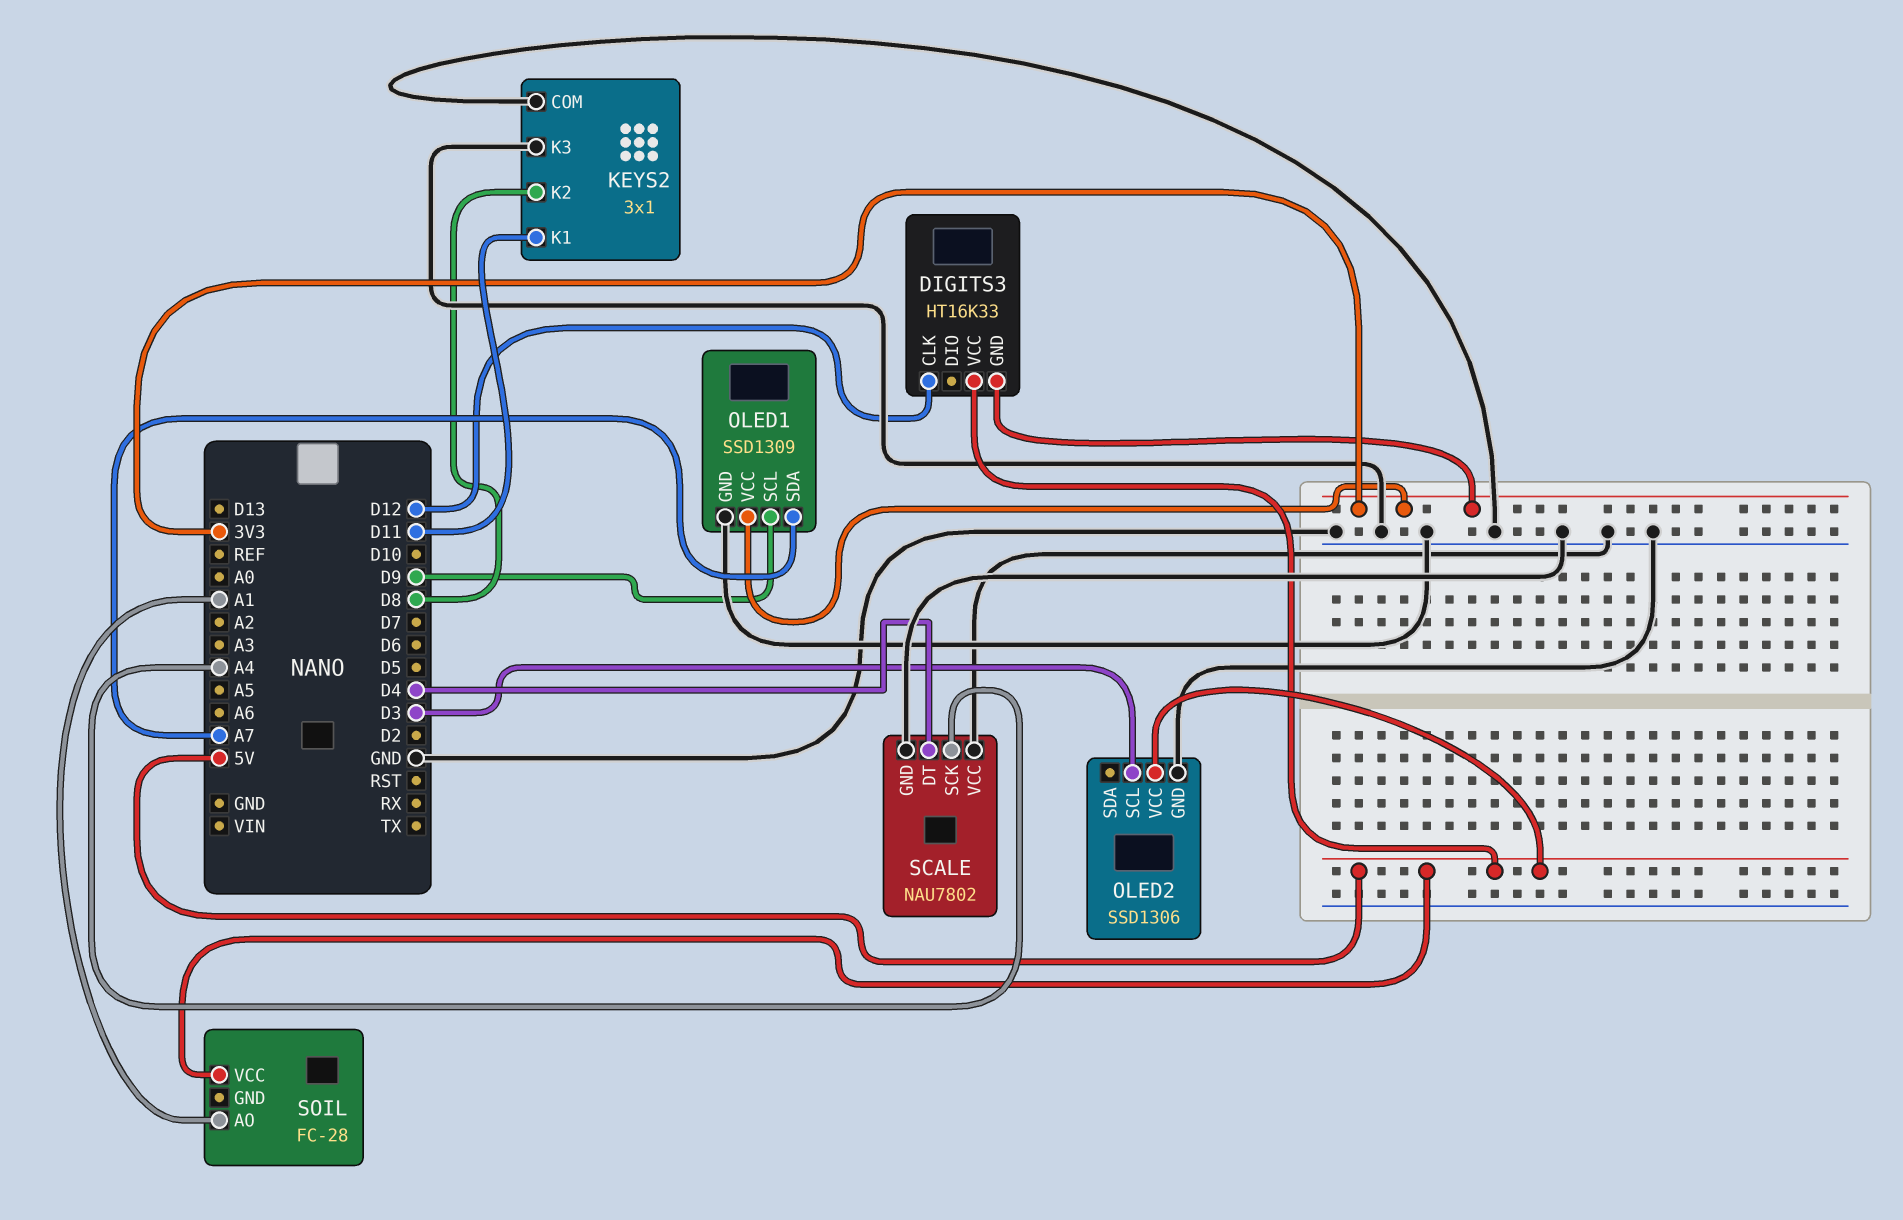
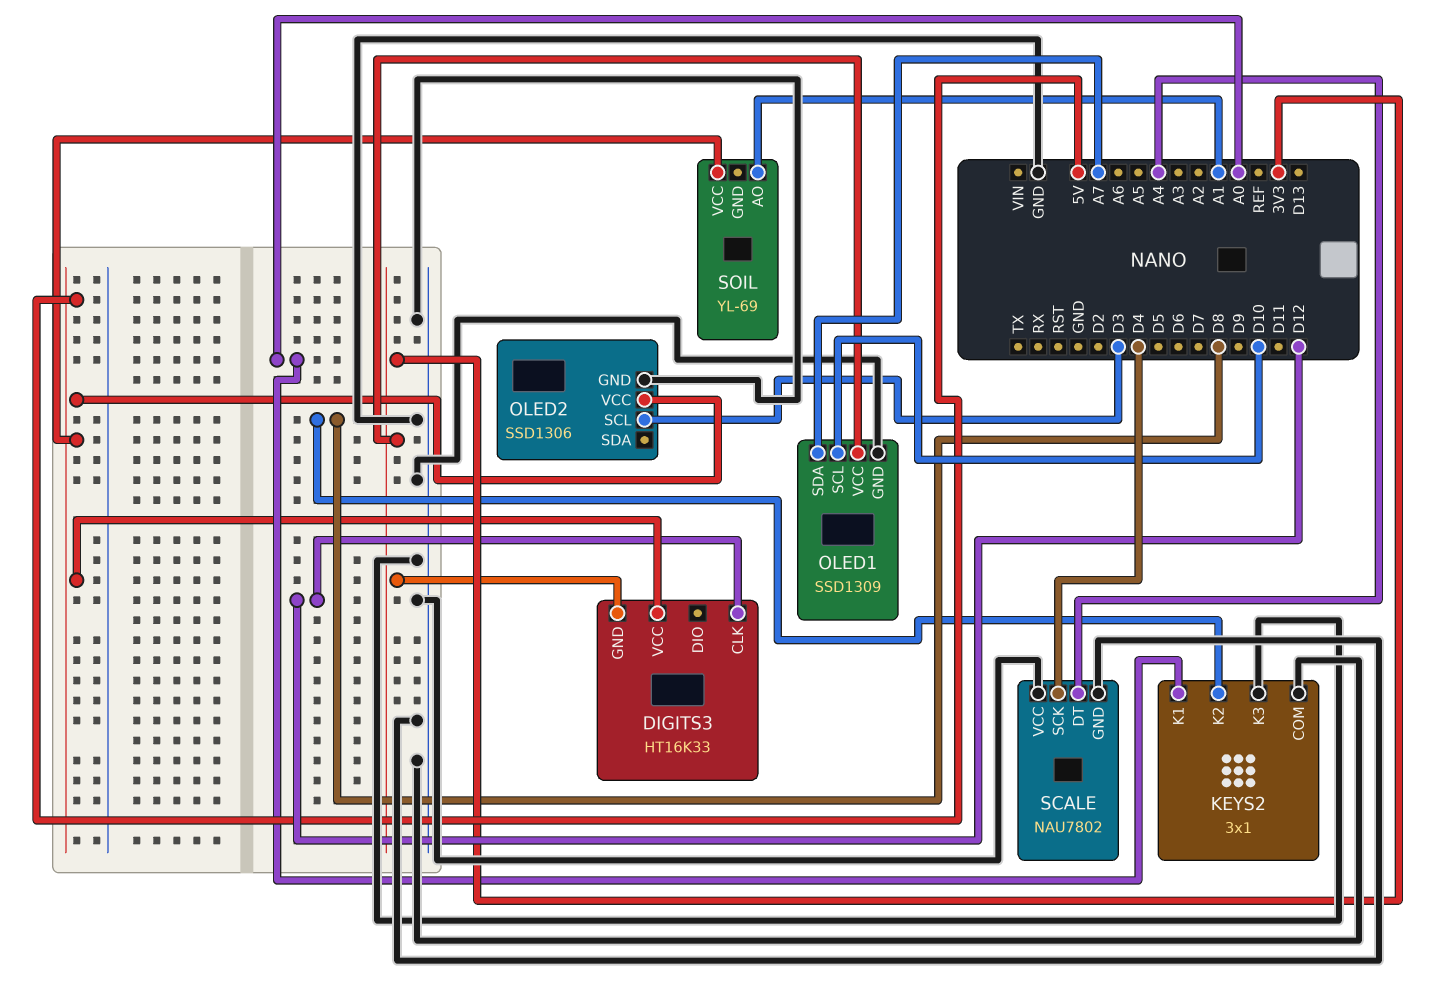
KEYS2 pin K1: D11 -> A0
OLED1 pin SCL: D9 -> D10
SCALE pin DT: D4 -> A4
SCALE pin SCK: A4 -> D4
SOIL: FC-28 -> YL-69

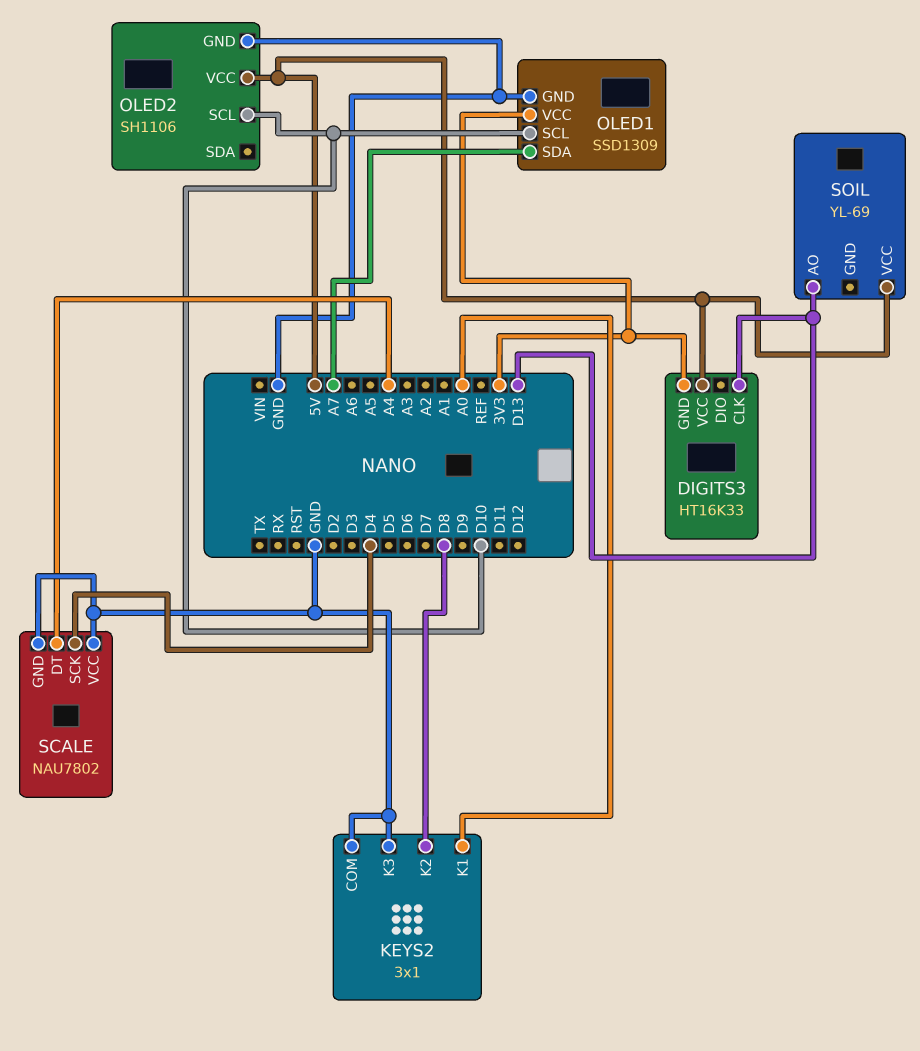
DIGITS3 pin CLK: D12 -> D13
OLED2: SSD1306 -> SH1106
OLED2 pin SCL: D3 -> D10
SOIL pin AO: A1 -> D13

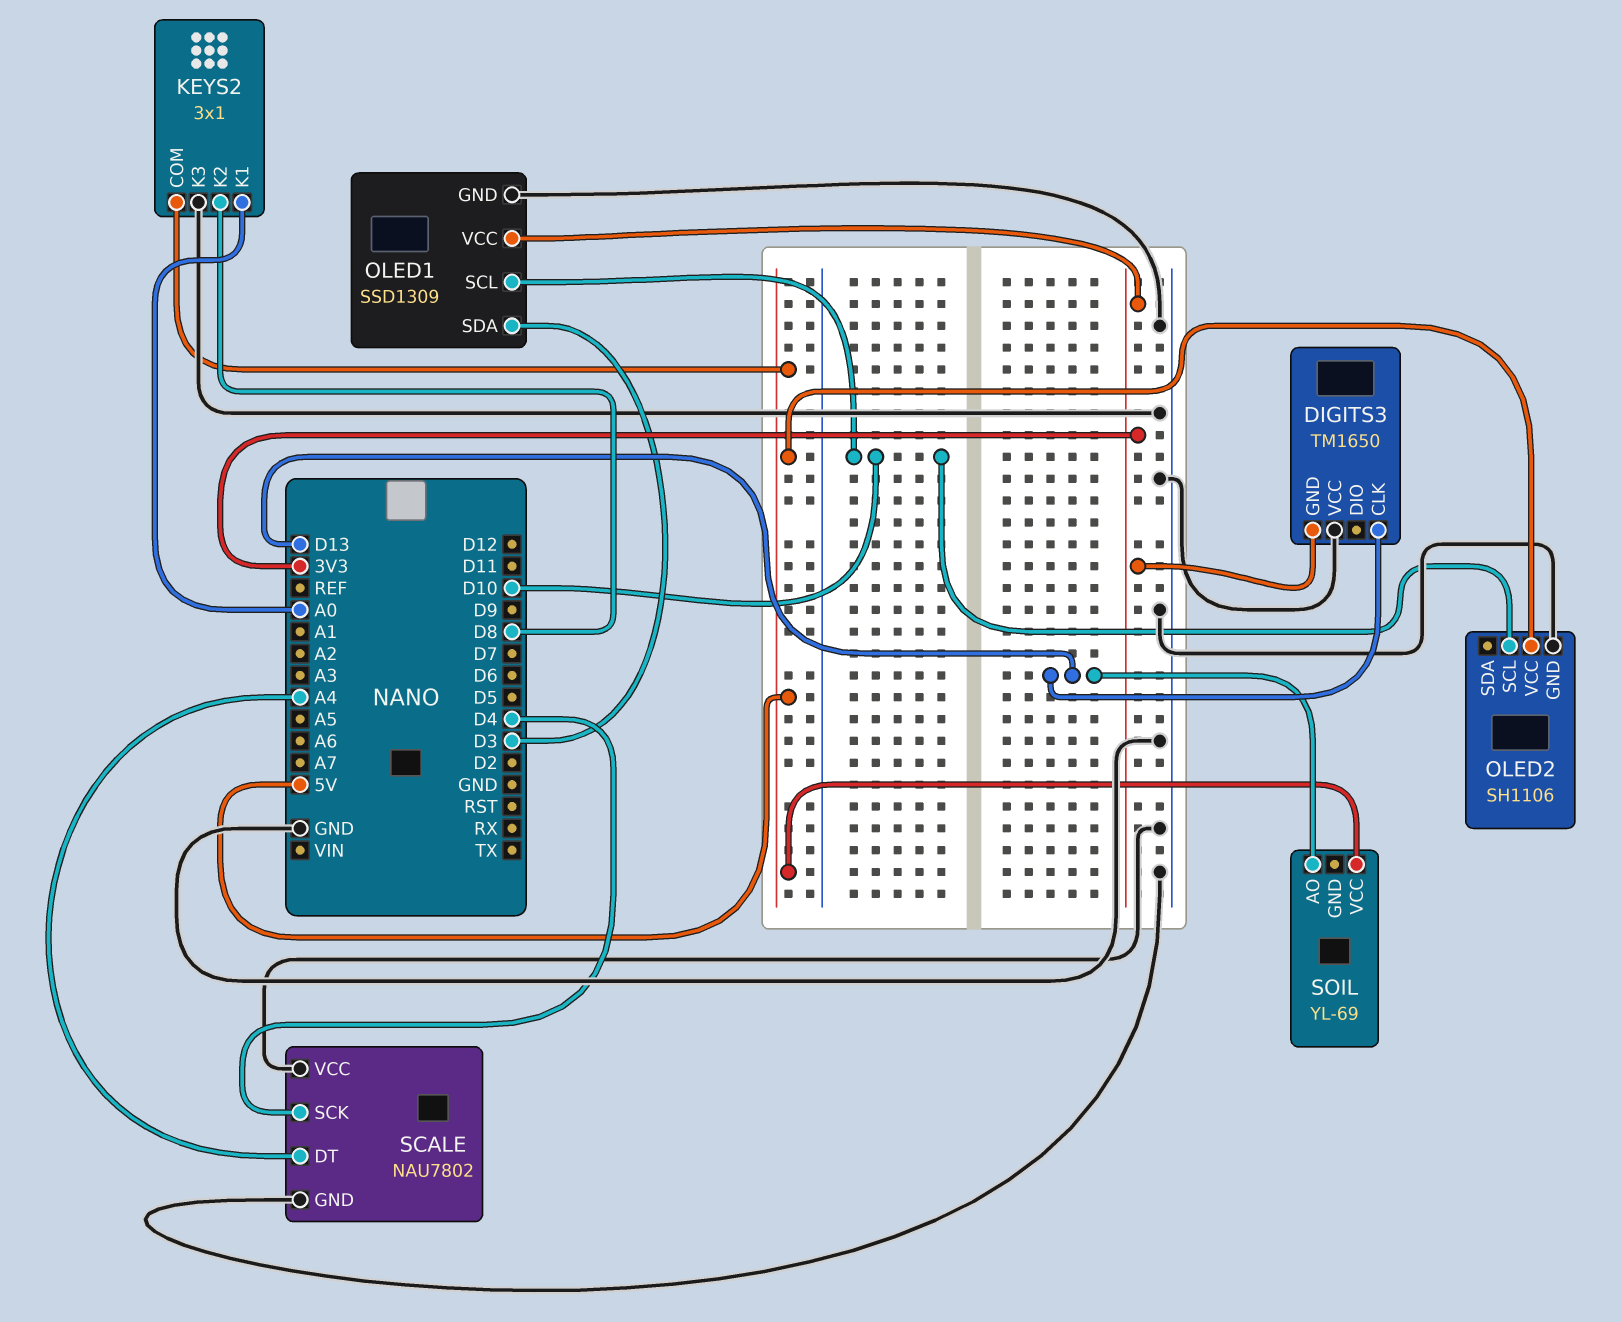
DIGITS3: HT16K33 -> TM1650
DIGITS3 pin VCC: 5V -> GND
KEYS2 pin COM: GND -> 5V
OLED1 pin SDA: A7 -> D3

